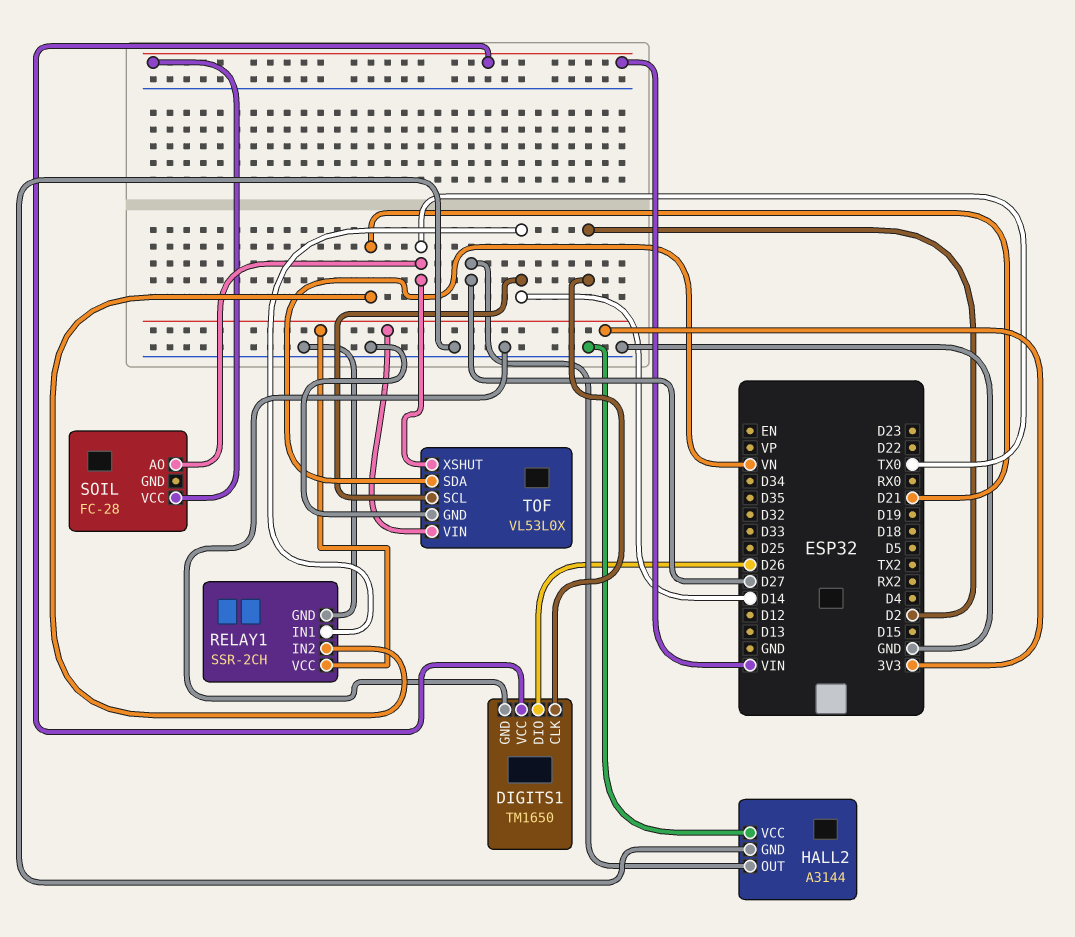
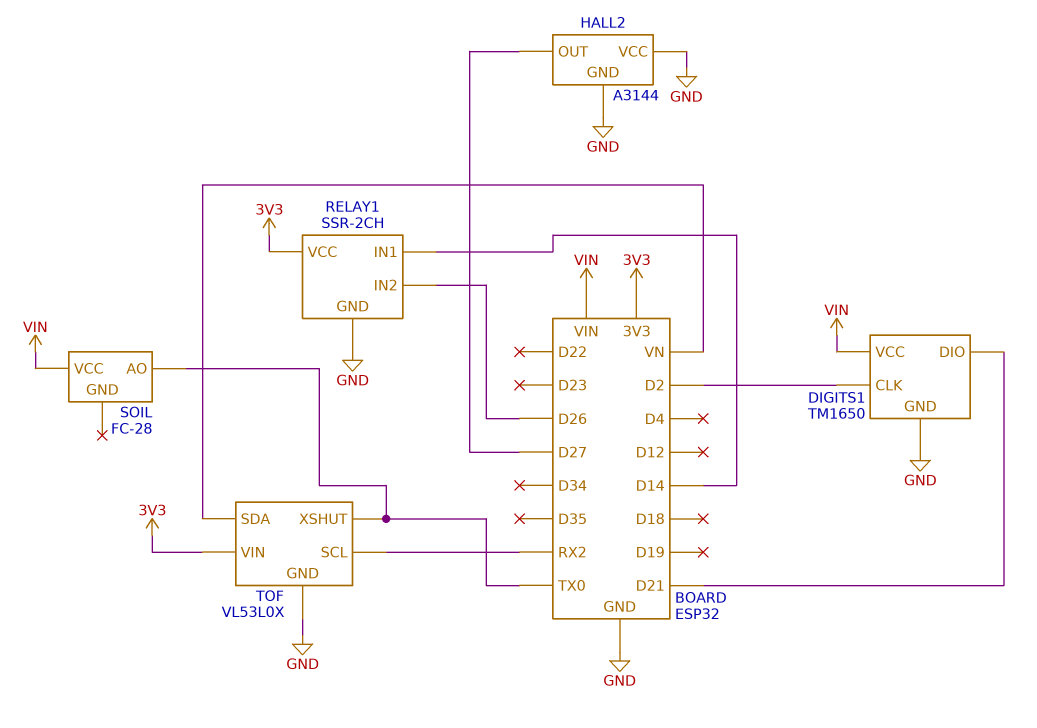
DIGITS1 pin DIO: D26 -> D21
RELAY1 pin IN2: D21 -> D26
TOF pin SCL: D14 -> RX2

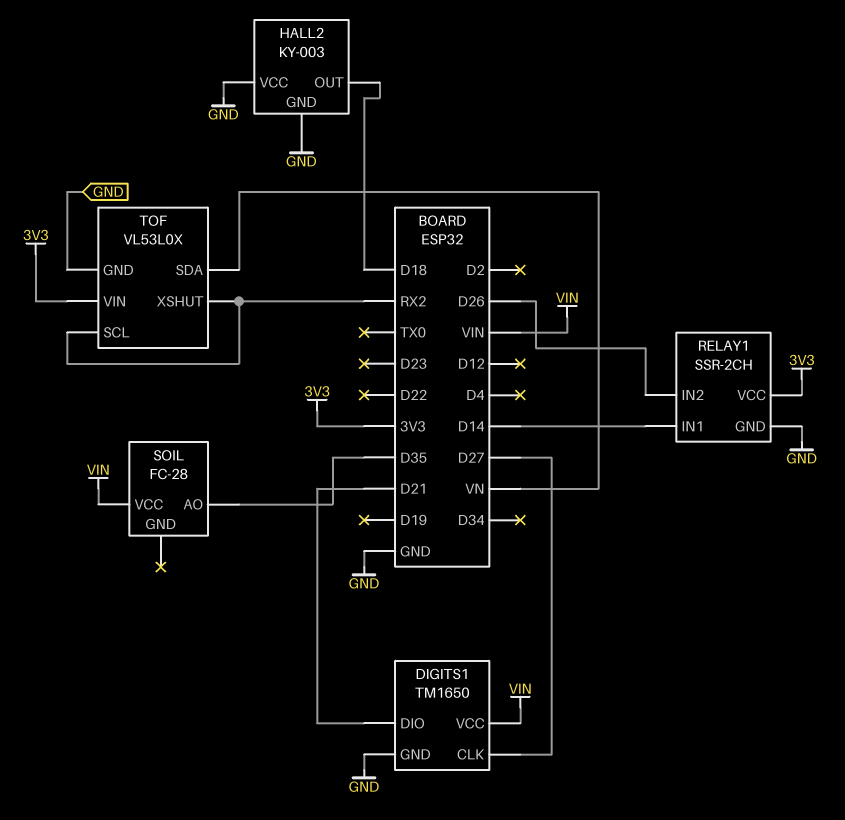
DIGITS1 pin CLK: D2 -> D27
HALL2: A3144 -> KY-003
HALL2 pin OUT: D27 -> D18
SOIL pin AO: TX0 -> D35
TOF pin XSHUT: TX0 -> RX2

